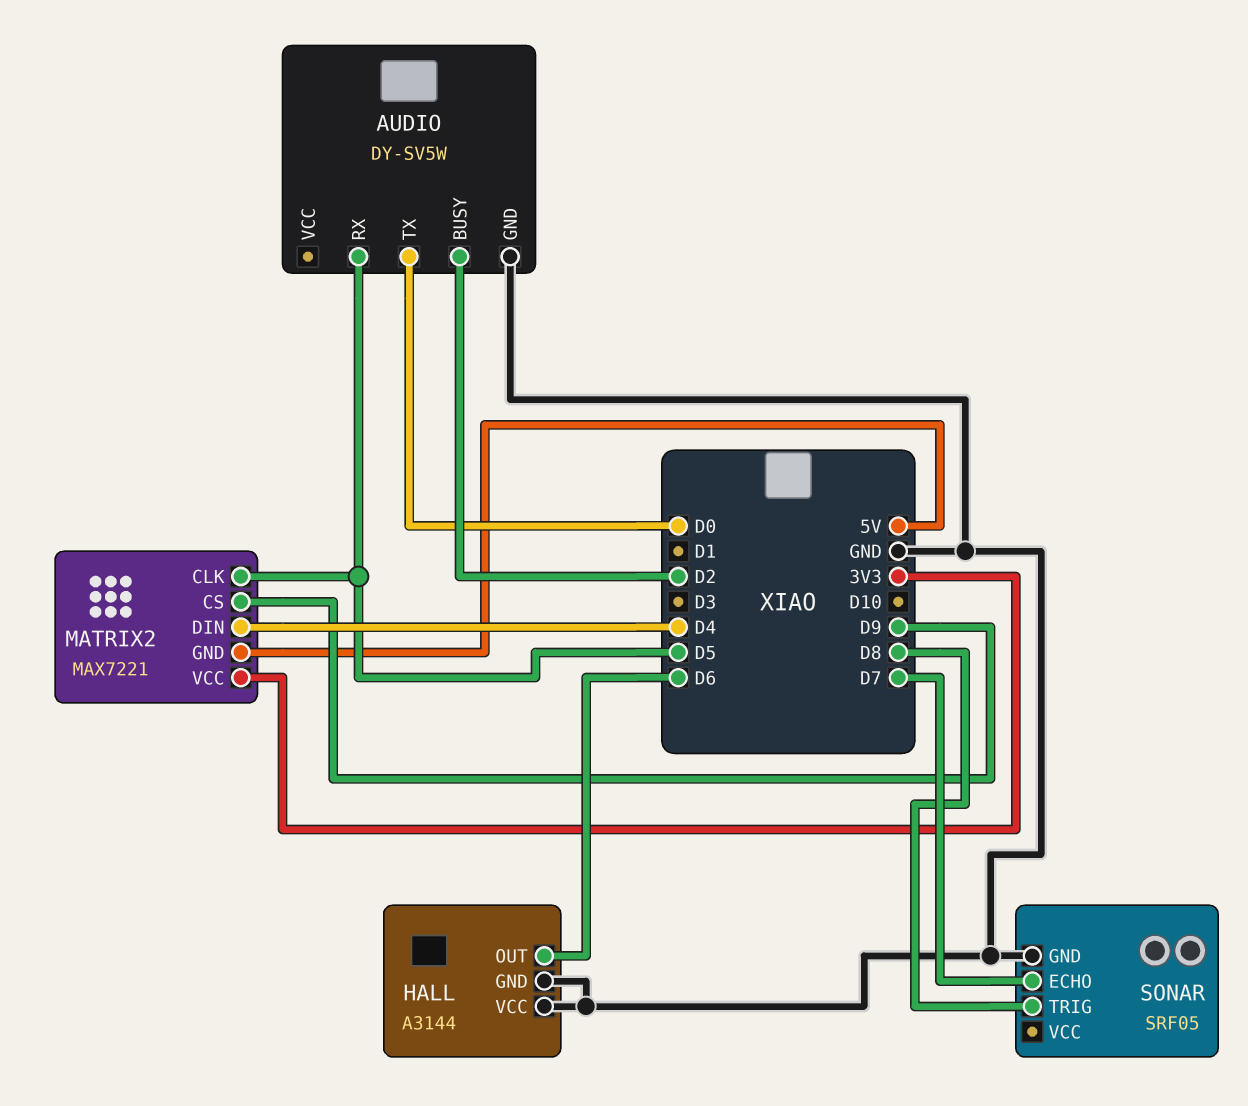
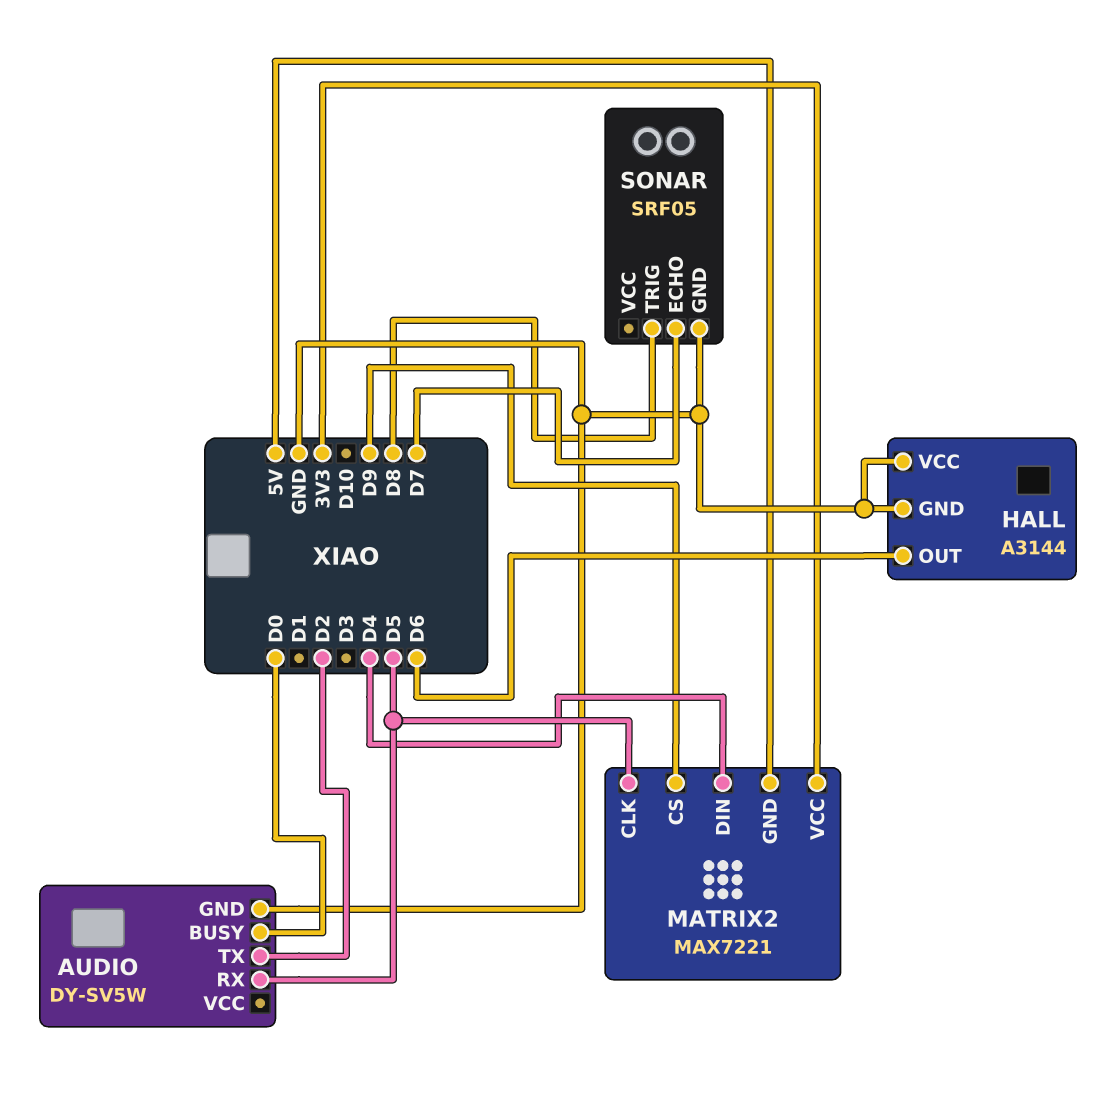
AUDIO pin BUSY: D2 -> D0
AUDIO pin TX: D0 -> D2

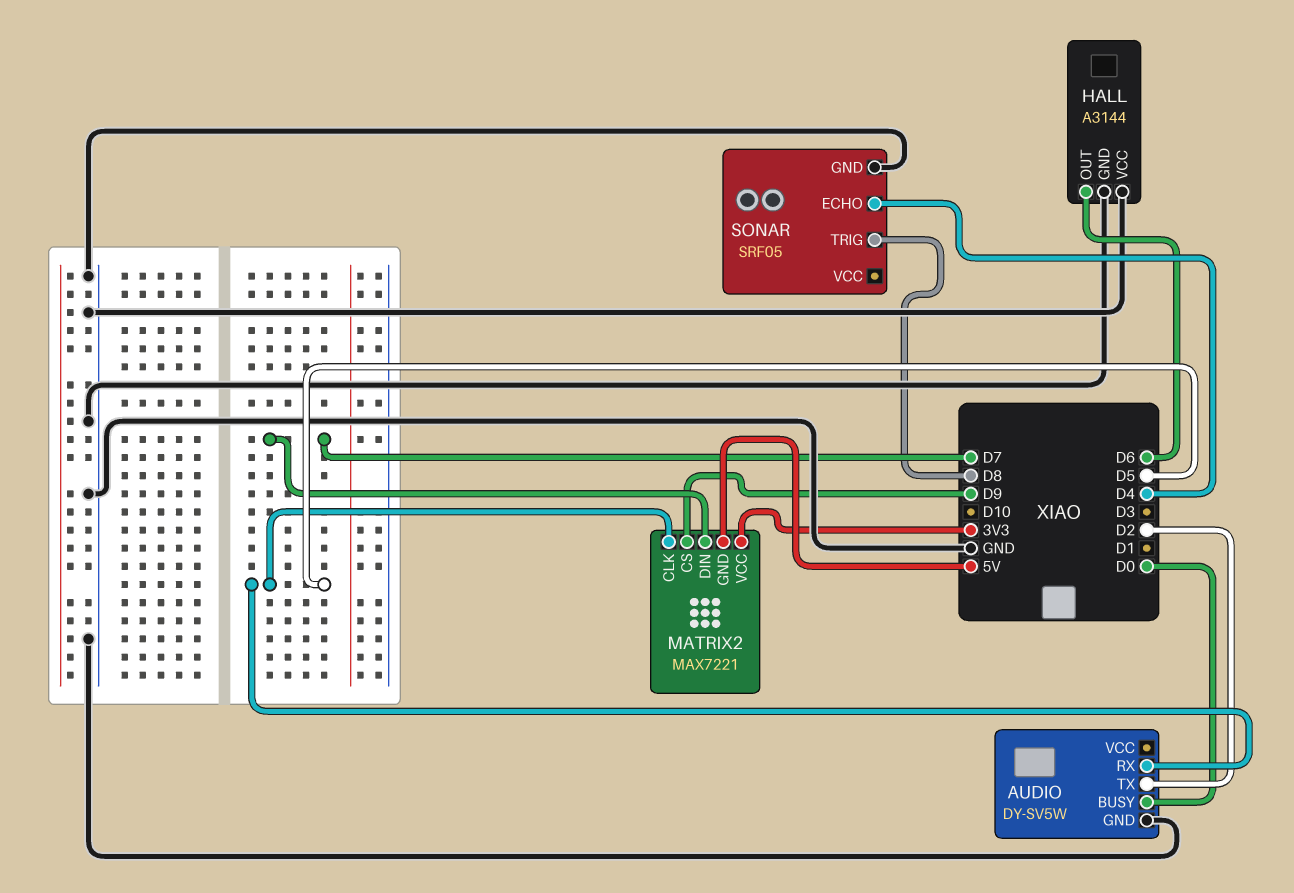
MATRIX2 pin DIN: D4 -> D7
SONAR pin ECHO: D7 -> D4

